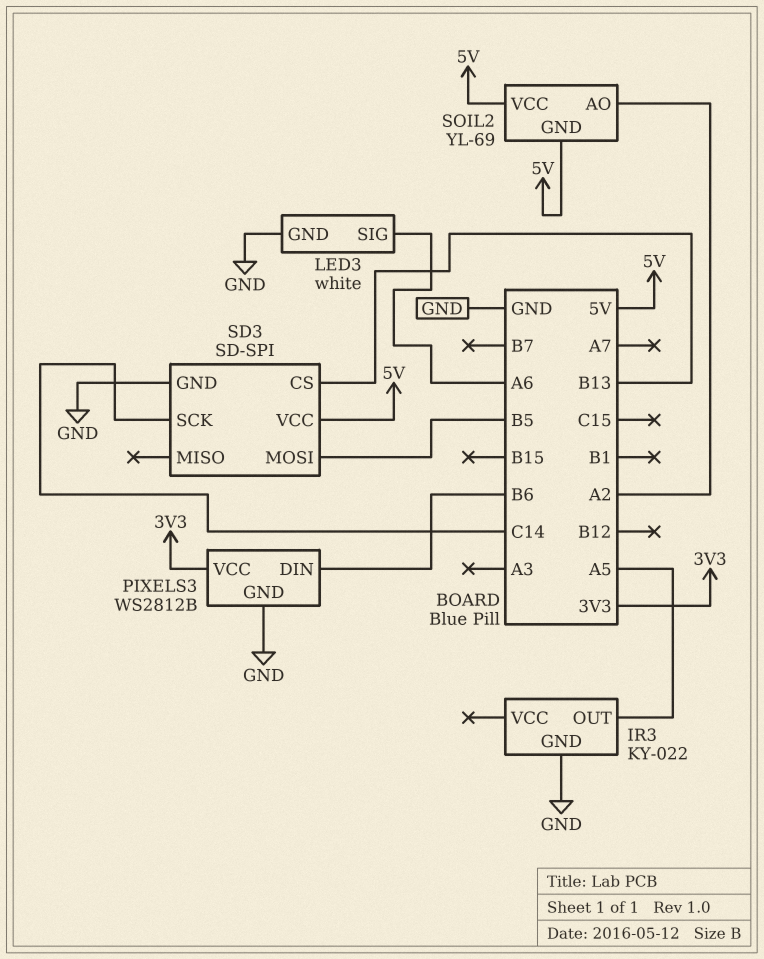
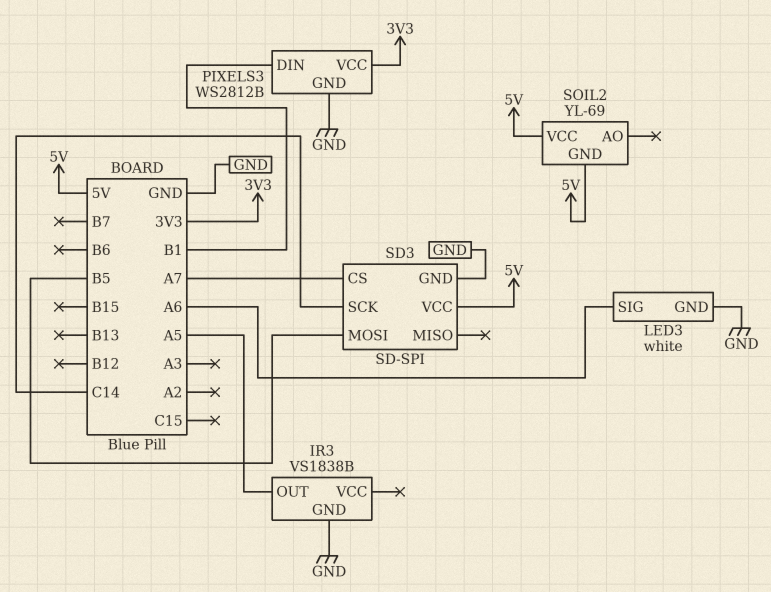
IR3: KY-022 -> VS1838B
PIXELS3 pin DIN: B6 -> B1
SD3 pin CS: B13 -> A7
SOIL2 pin AO: A2 -> none

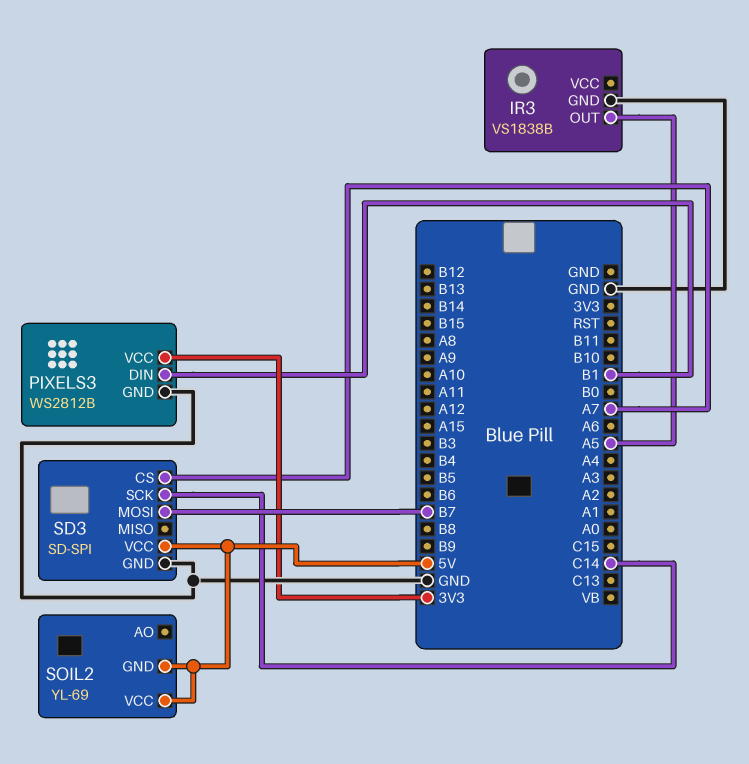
LED3: white -> none
LED3 pin GND: GND -> none
LED3 pin SIG: A6 -> none
SD3 pin MOSI: B5 -> B7

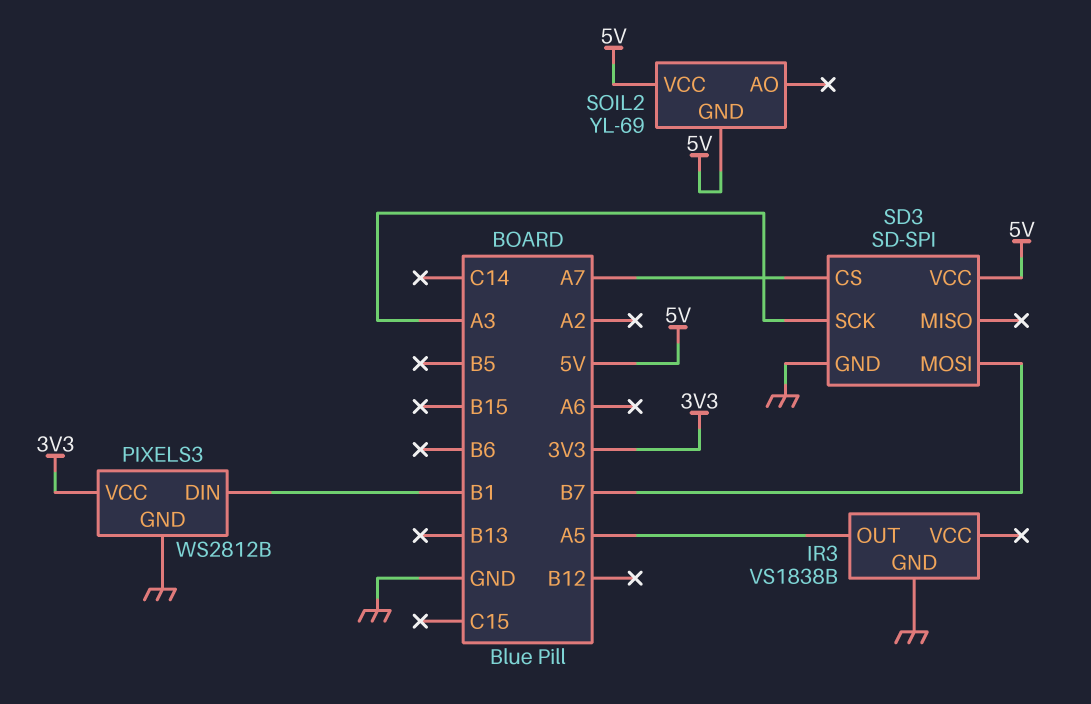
SD3 pin SCK: C14 -> A3

